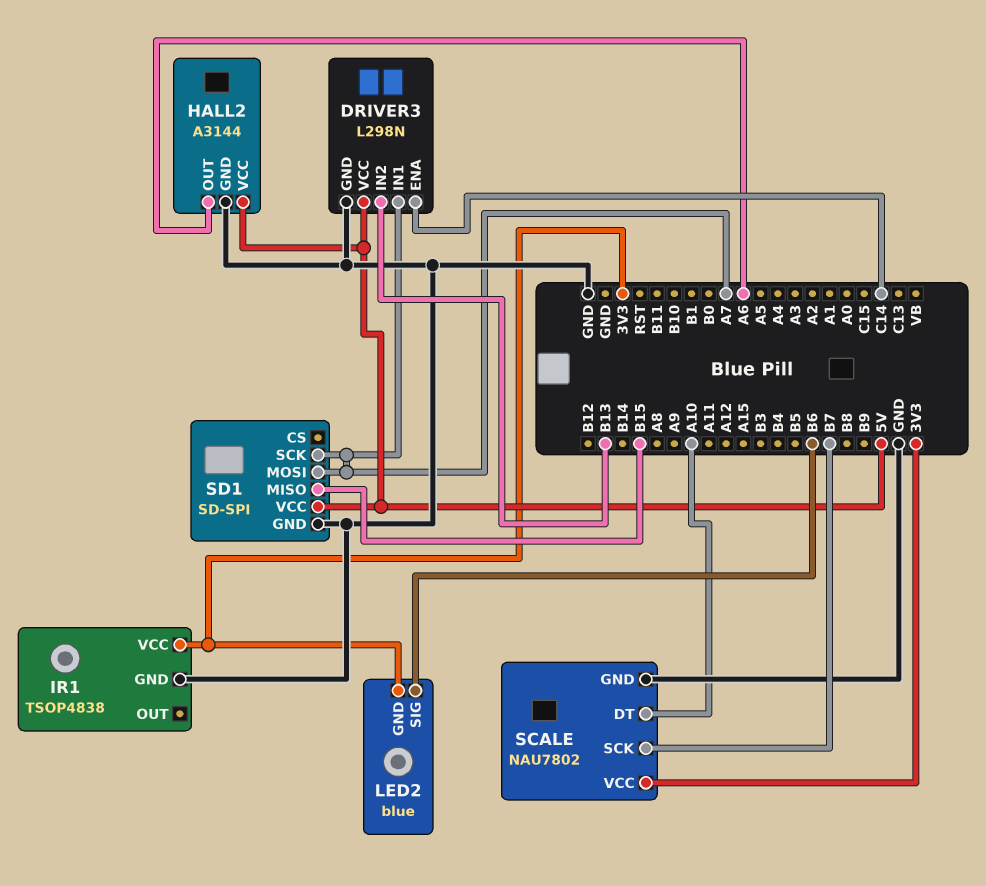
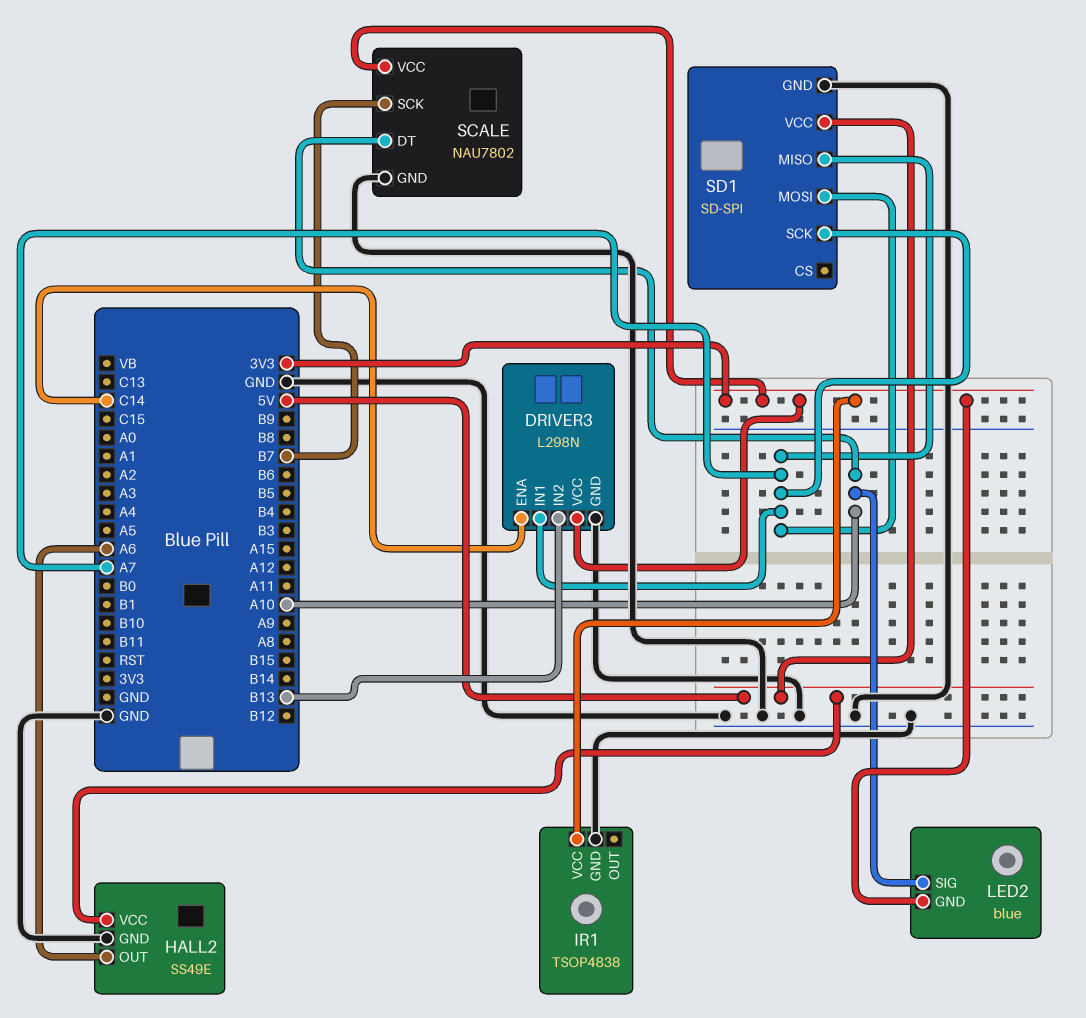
DRIVER3 pin VCC: 5V -> 3V3
HALL2: A3144 -> SS49E
LED2 pin SIG: B6 -> A10
SD1 pin MISO: B15 -> A7

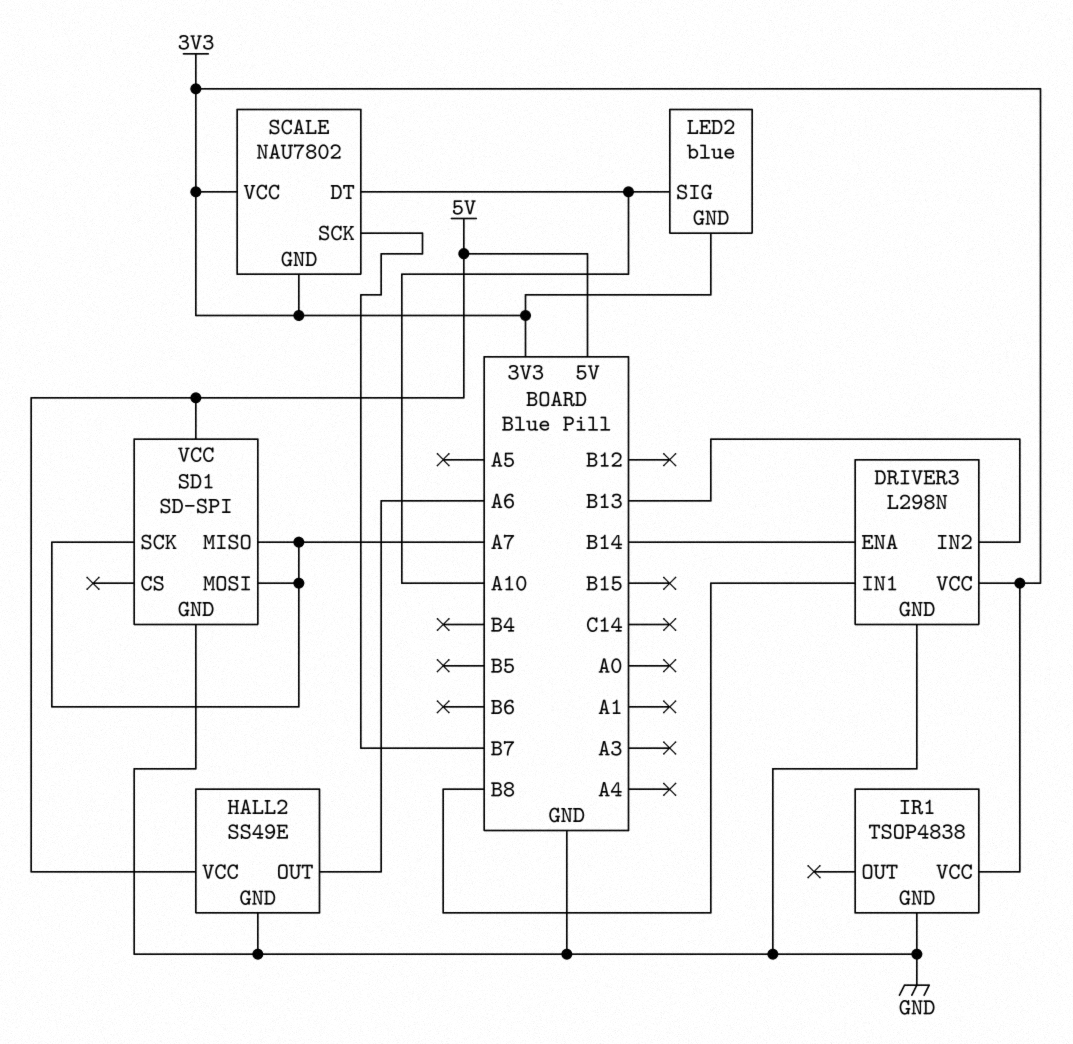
DRIVER3 pin ENA: C14 -> B14
DRIVER3 pin IN1: A7 -> B8
SCALE pin GND: GND -> 3V3

